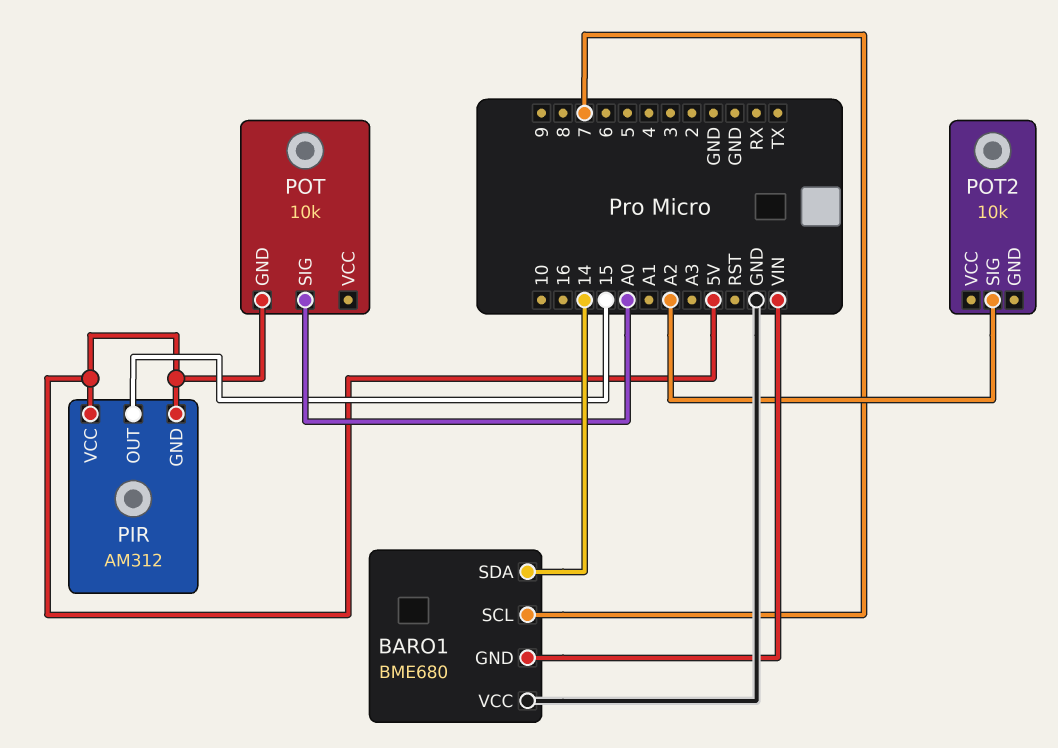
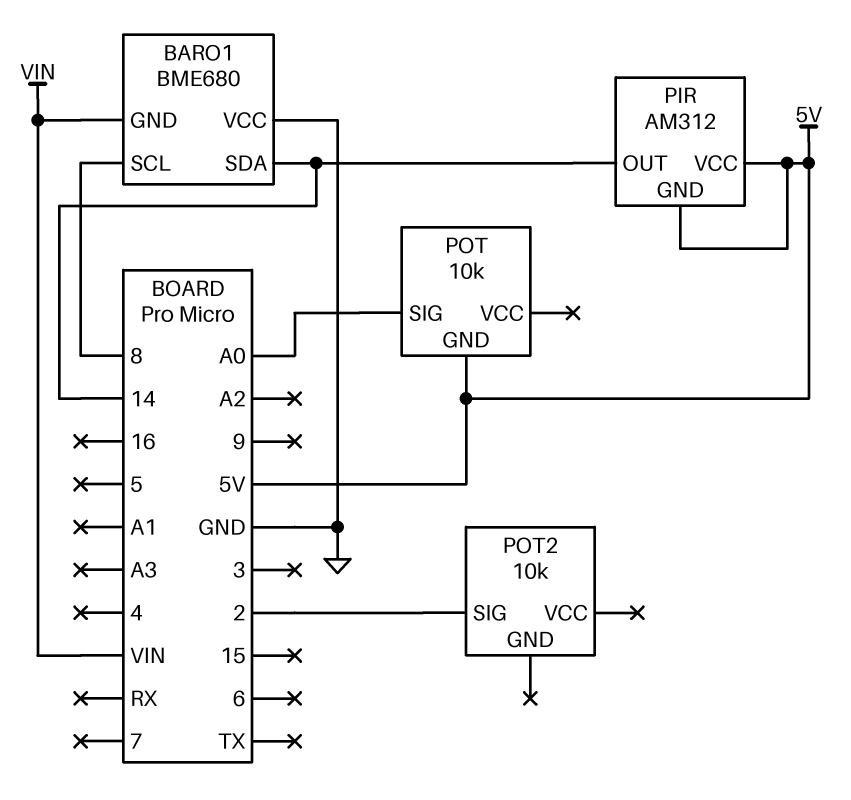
BARO1 pin SCL: 7 -> 8
PIR pin OUT: 15 -> 14
POT2 pin SIG: A2 -> 2

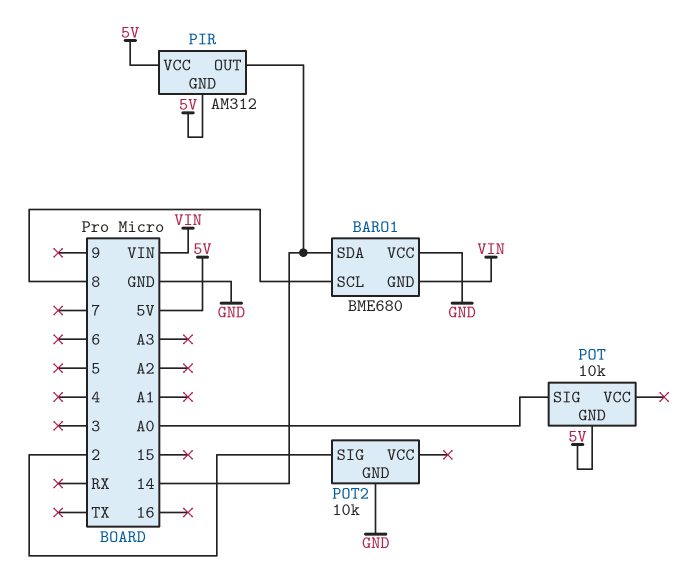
POT2 pin GND: none -> GND

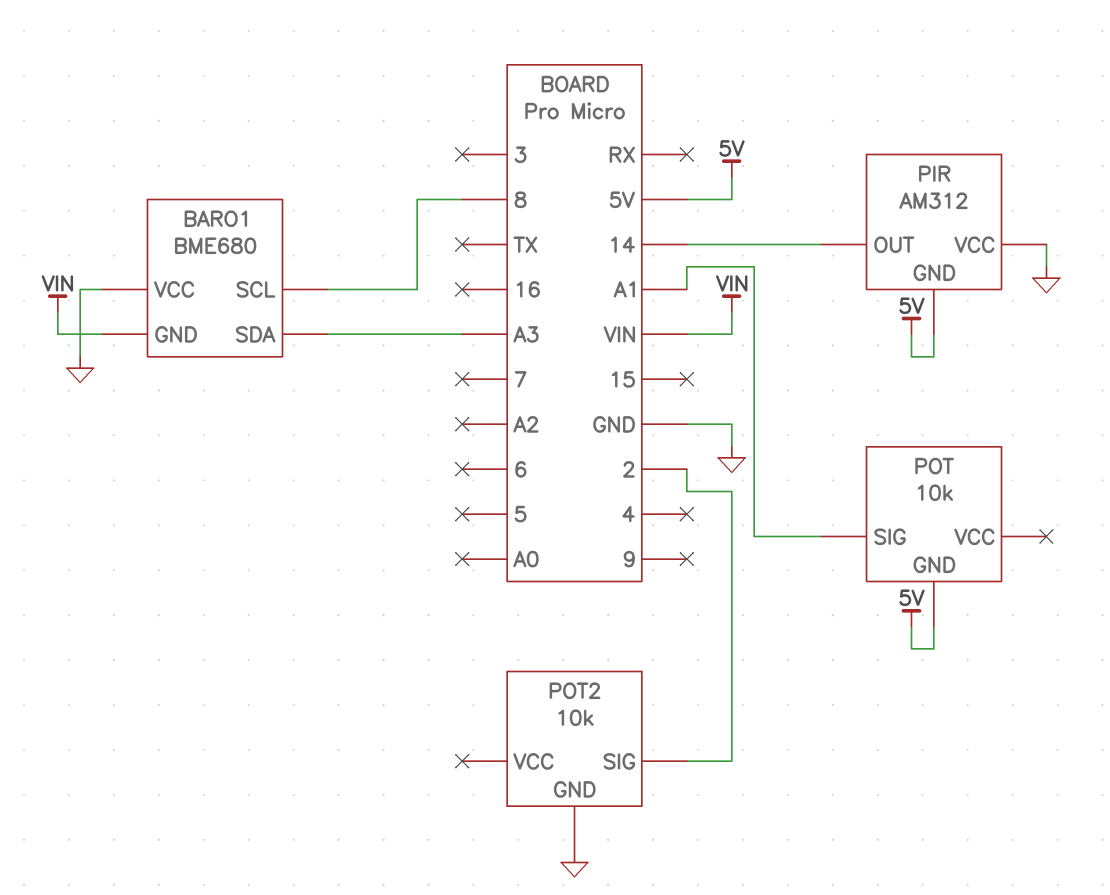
BARO1 pin SDA: 14 -> A3
PIR pin VCC: 5V -> GND
POT pin SIG: A0 -> A1

